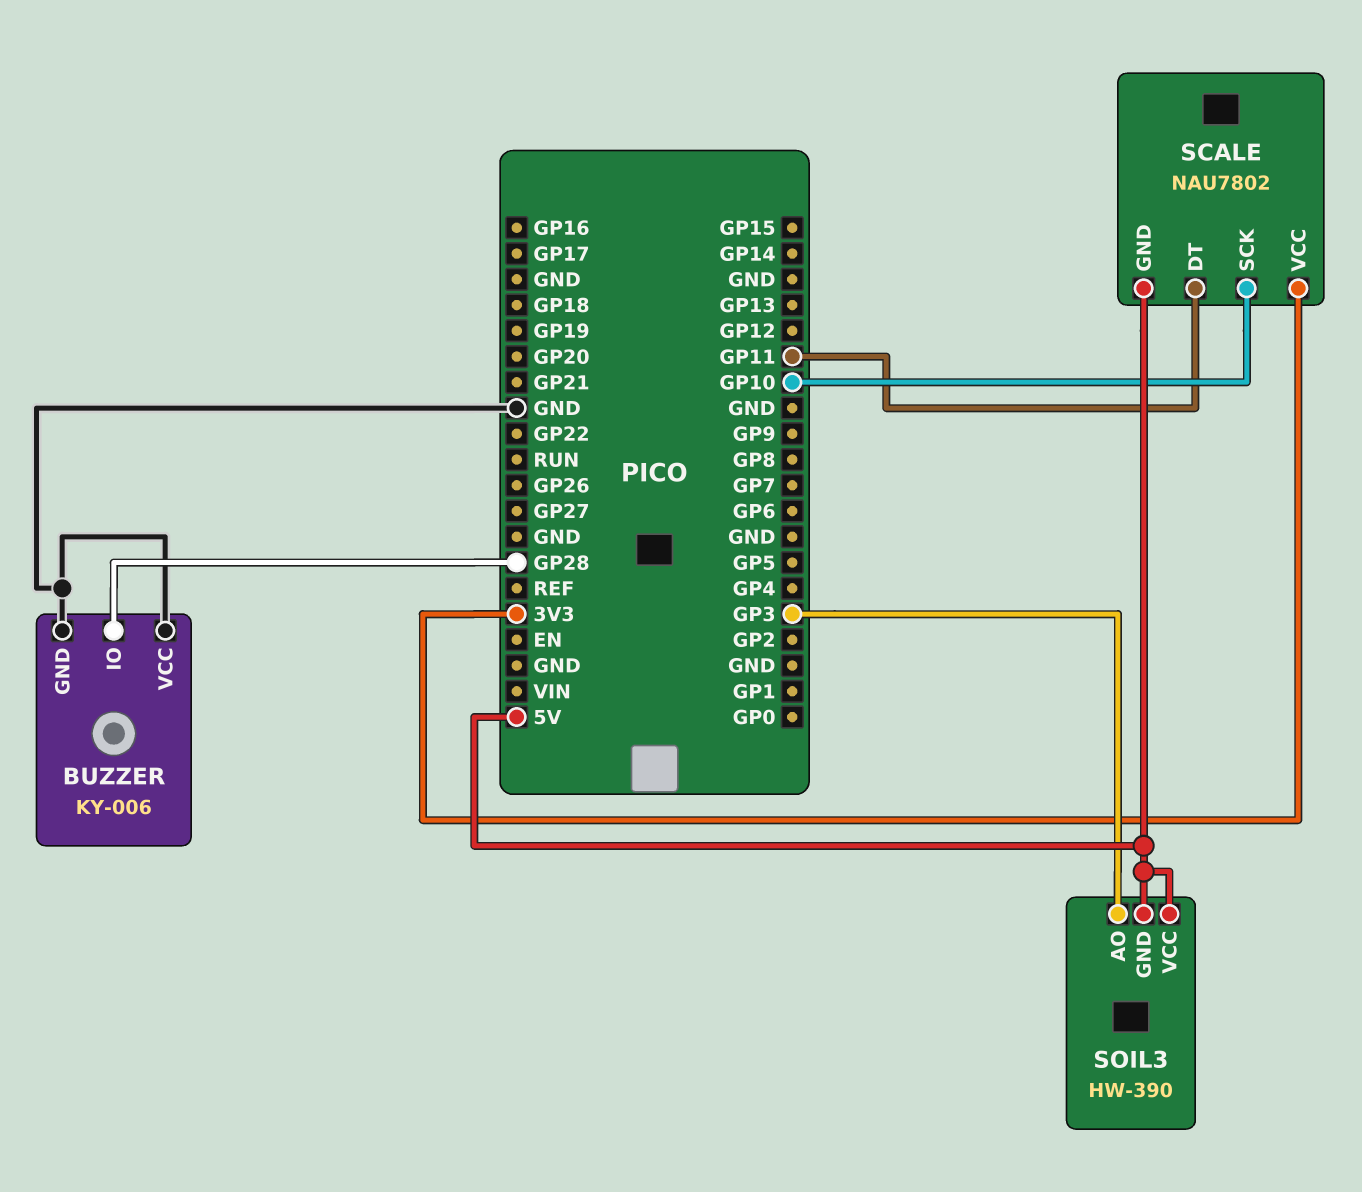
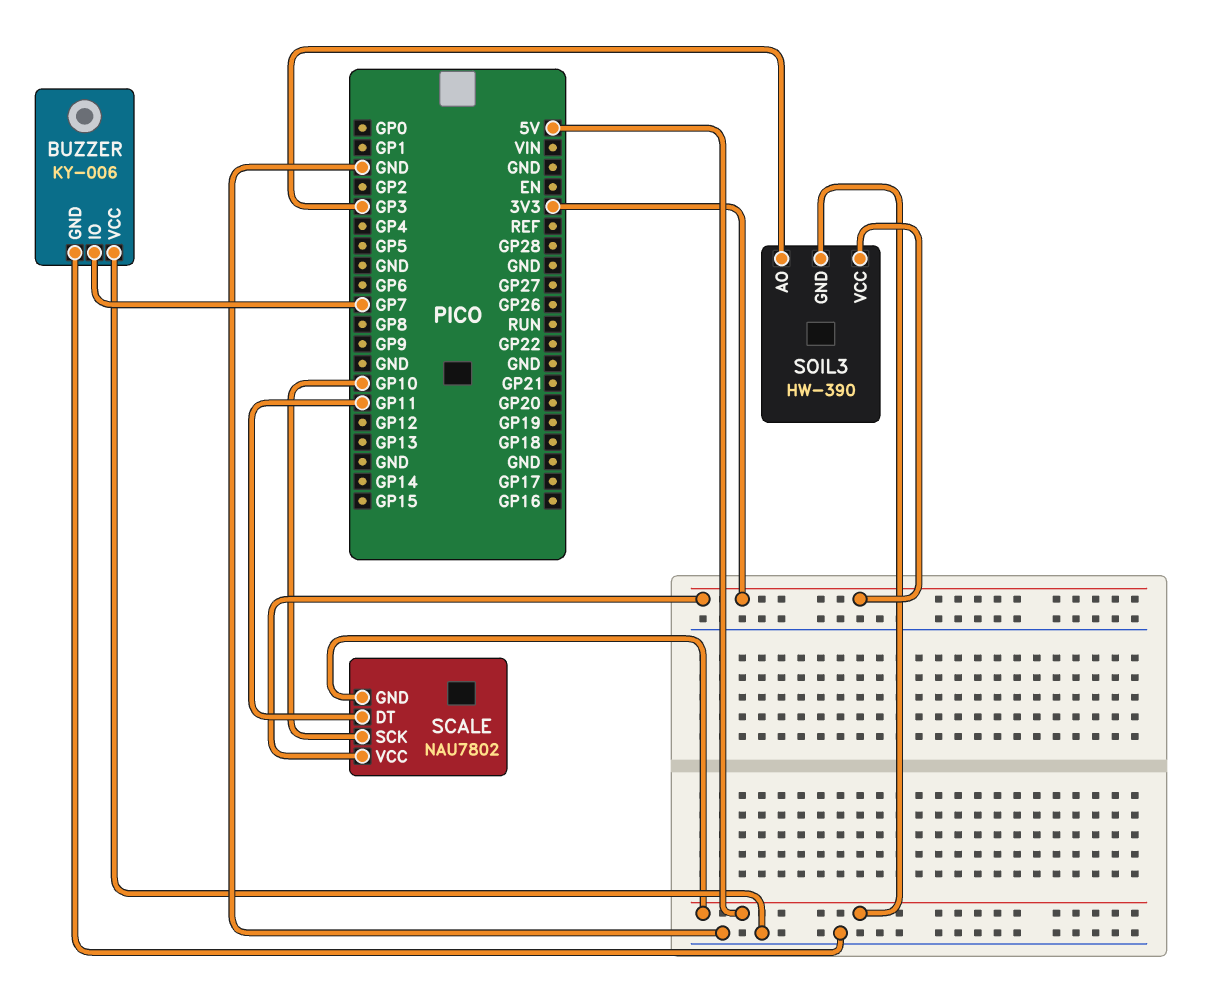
BUZZER pin IO: GP28 -> GP7
SOIL3 pin VCC: 5V -> 3V3

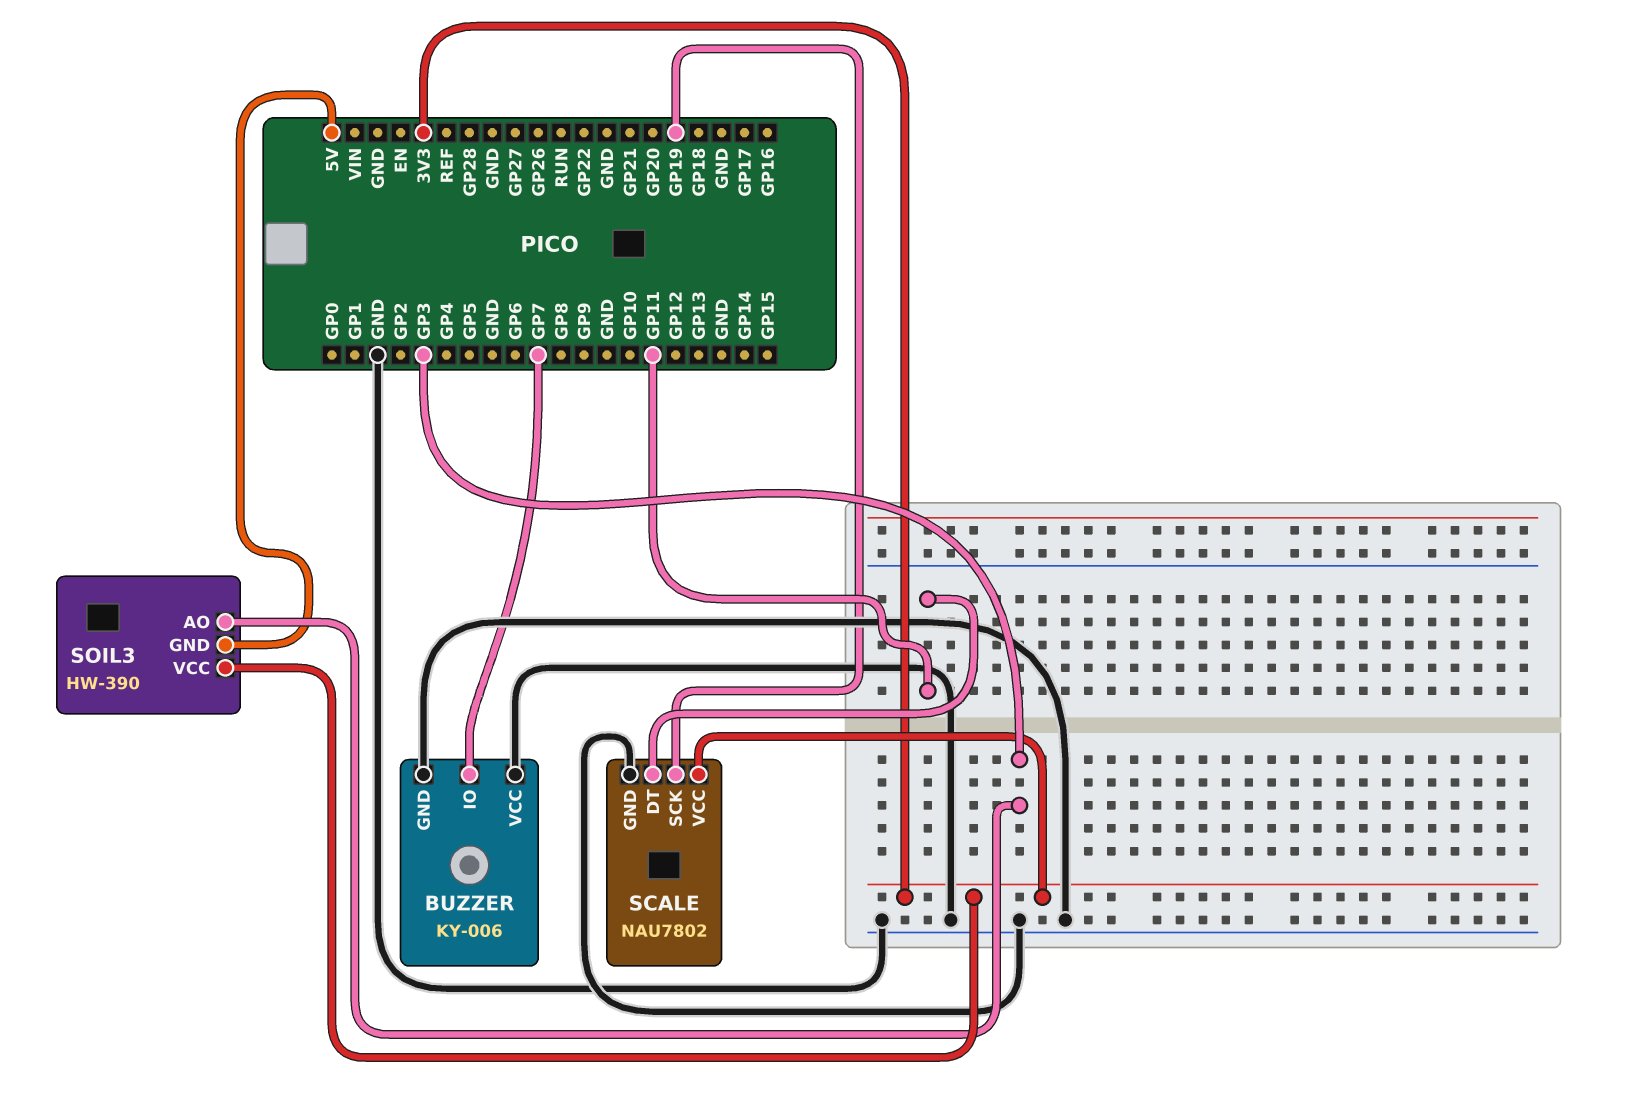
SCALE pin GND: 5V -> GND
SCALE pin SCK: GP10 -> GP19

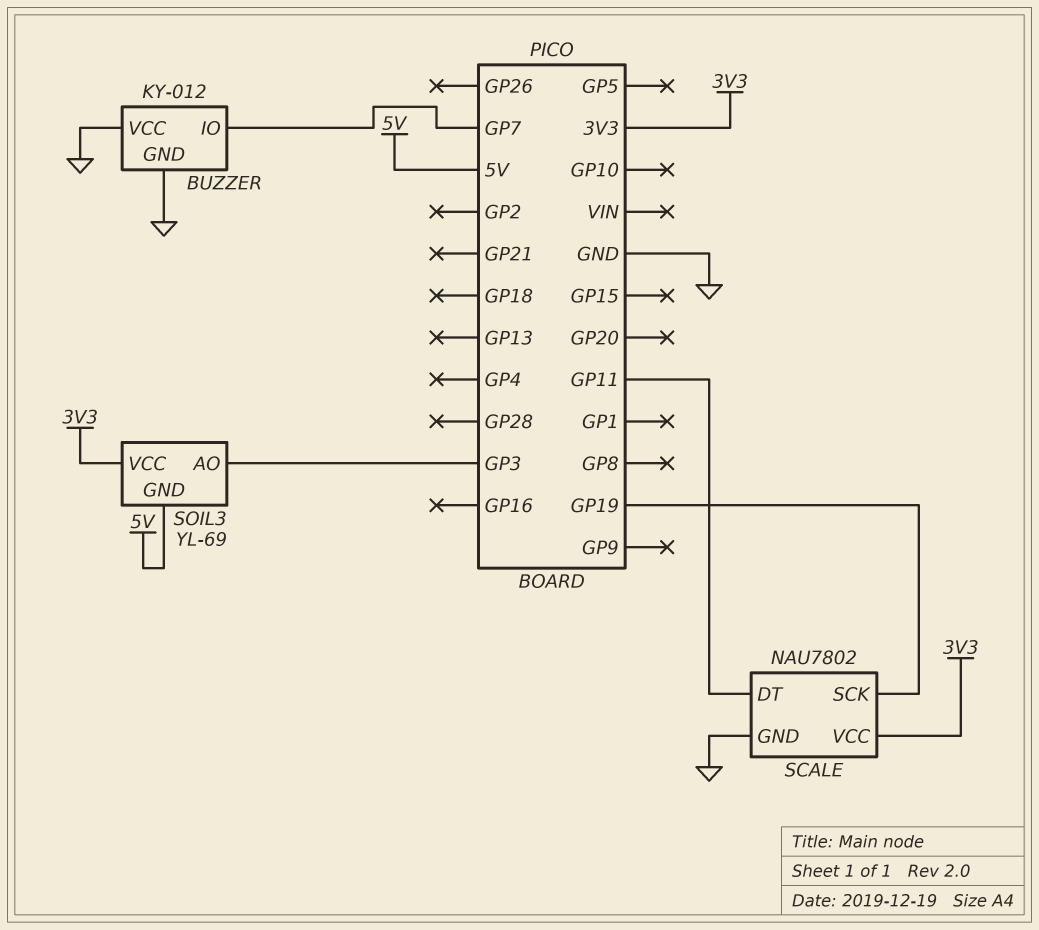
BUZZER: KY-006 -> KY-012
SOIL3: HW-390 -> YL-69

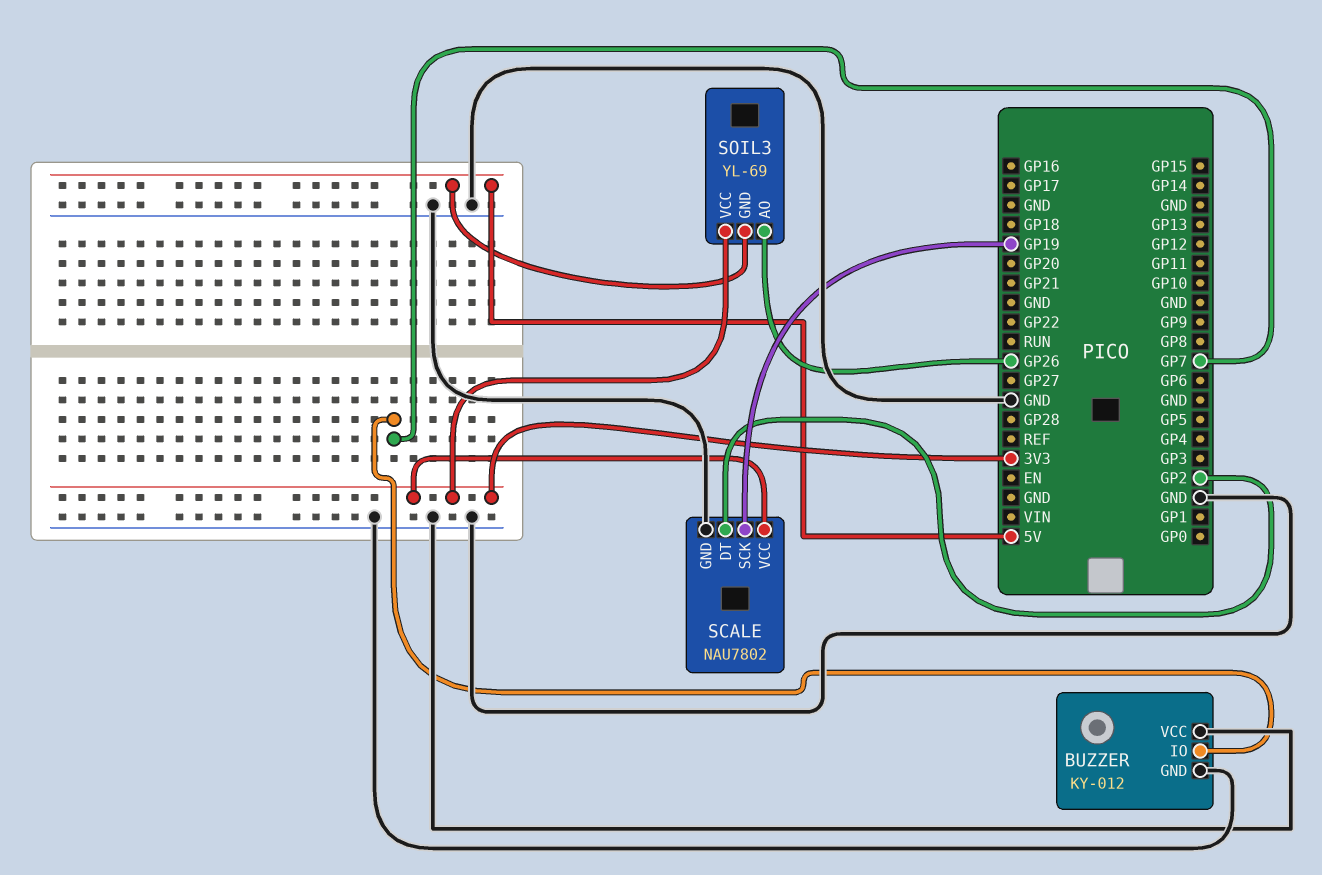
SCALE pin DT: GP11 -> GP2
SOIL3 pin AO: GP3 -> GP26

